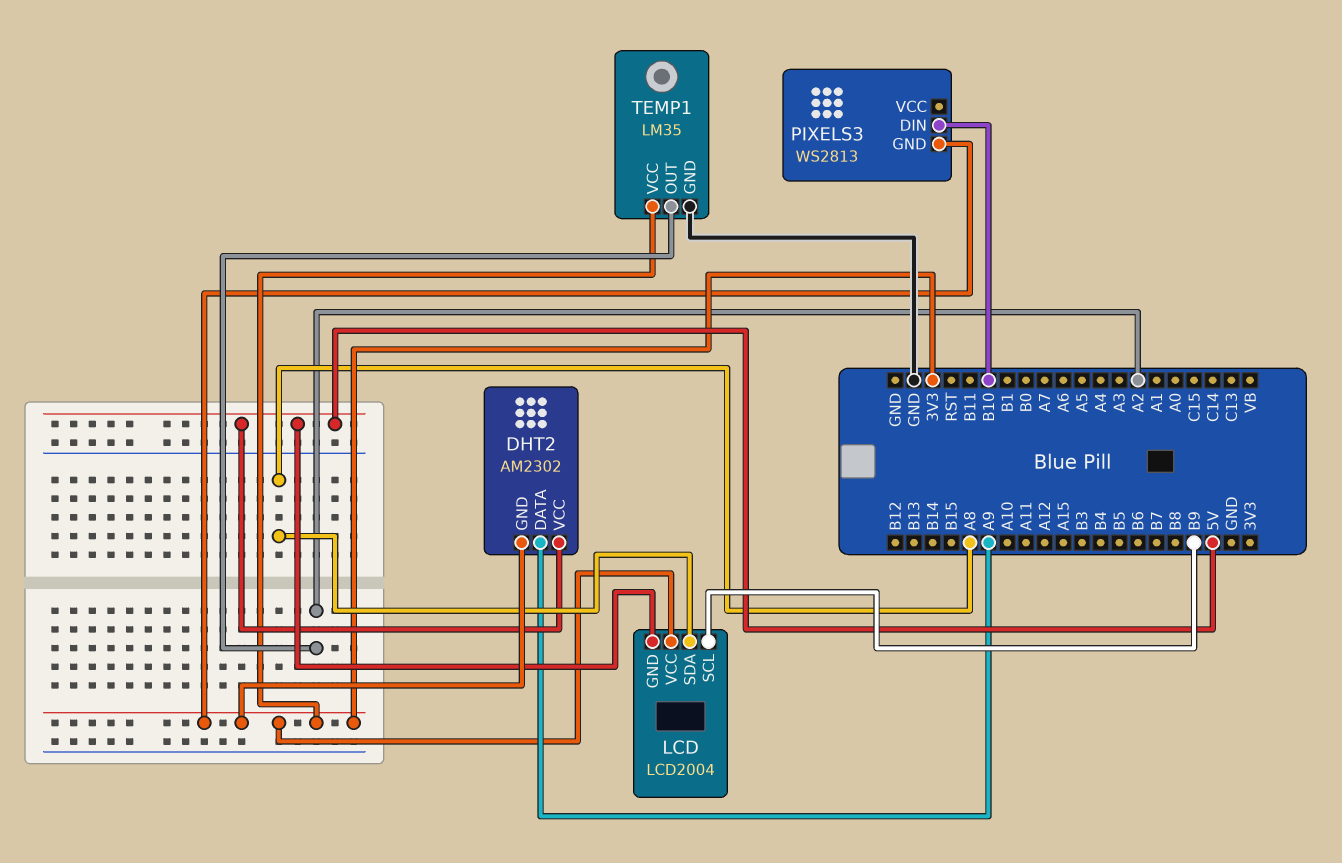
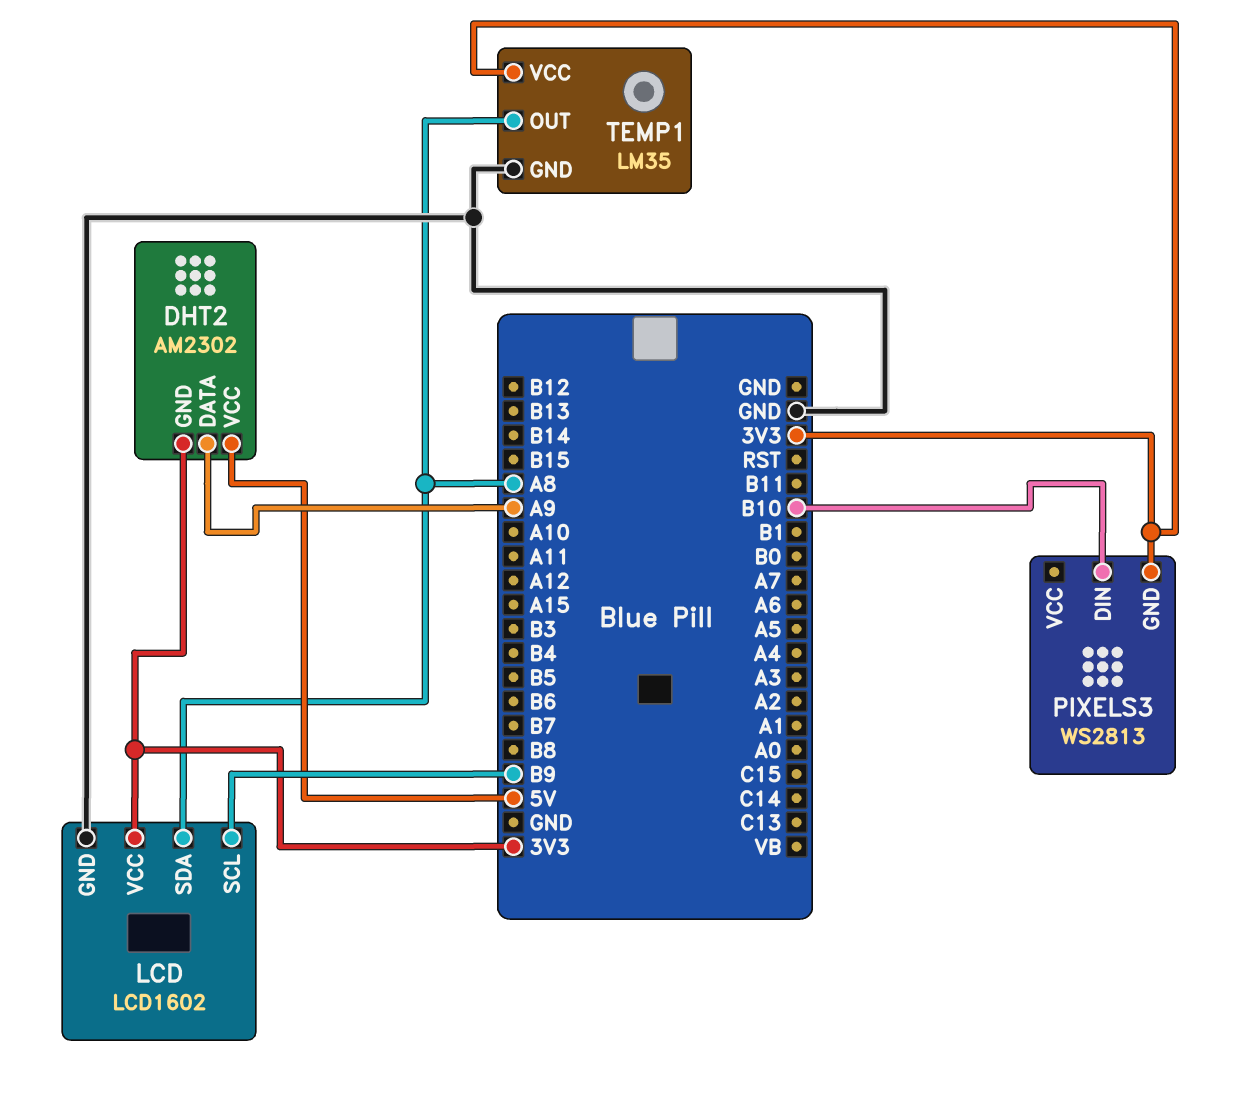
LCD: LCD2004 -> LCD1602
LCD pin GND: 5V -> GND
TEMP1 pin OUT: A2 -> A8

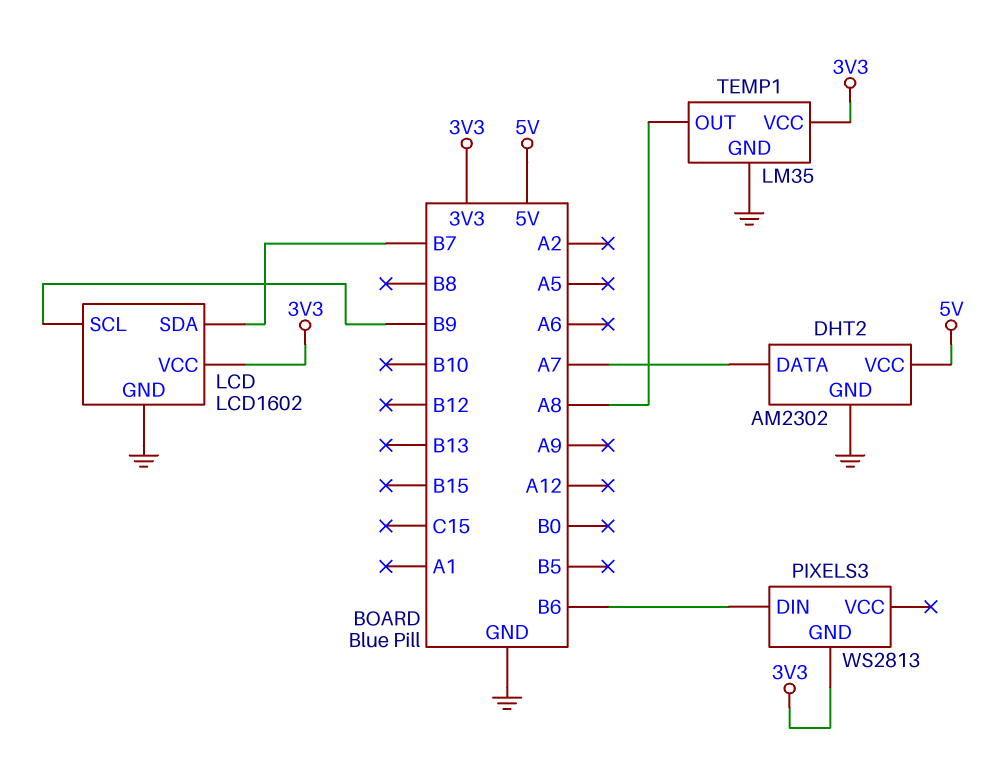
DHT2 pin DATA: A9 -> A7
DHT2 pin GND: 3V3 -> GND
LCD pin SDA: A8 -> B7
PIXELS3 pin DIN: B10 -> B6

